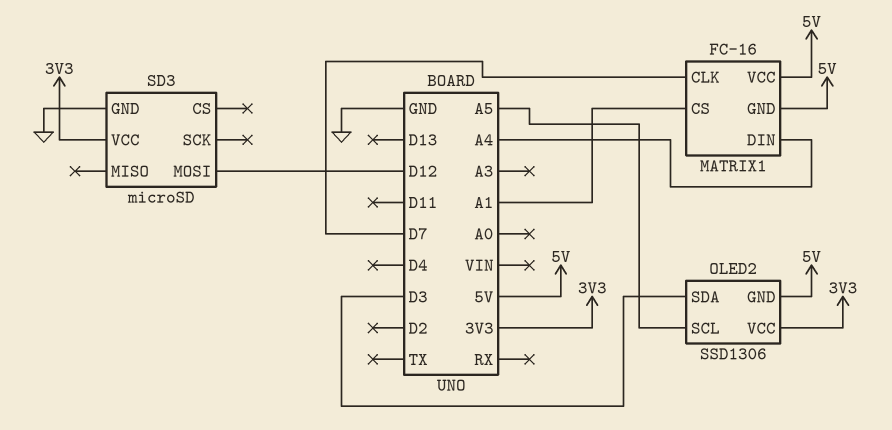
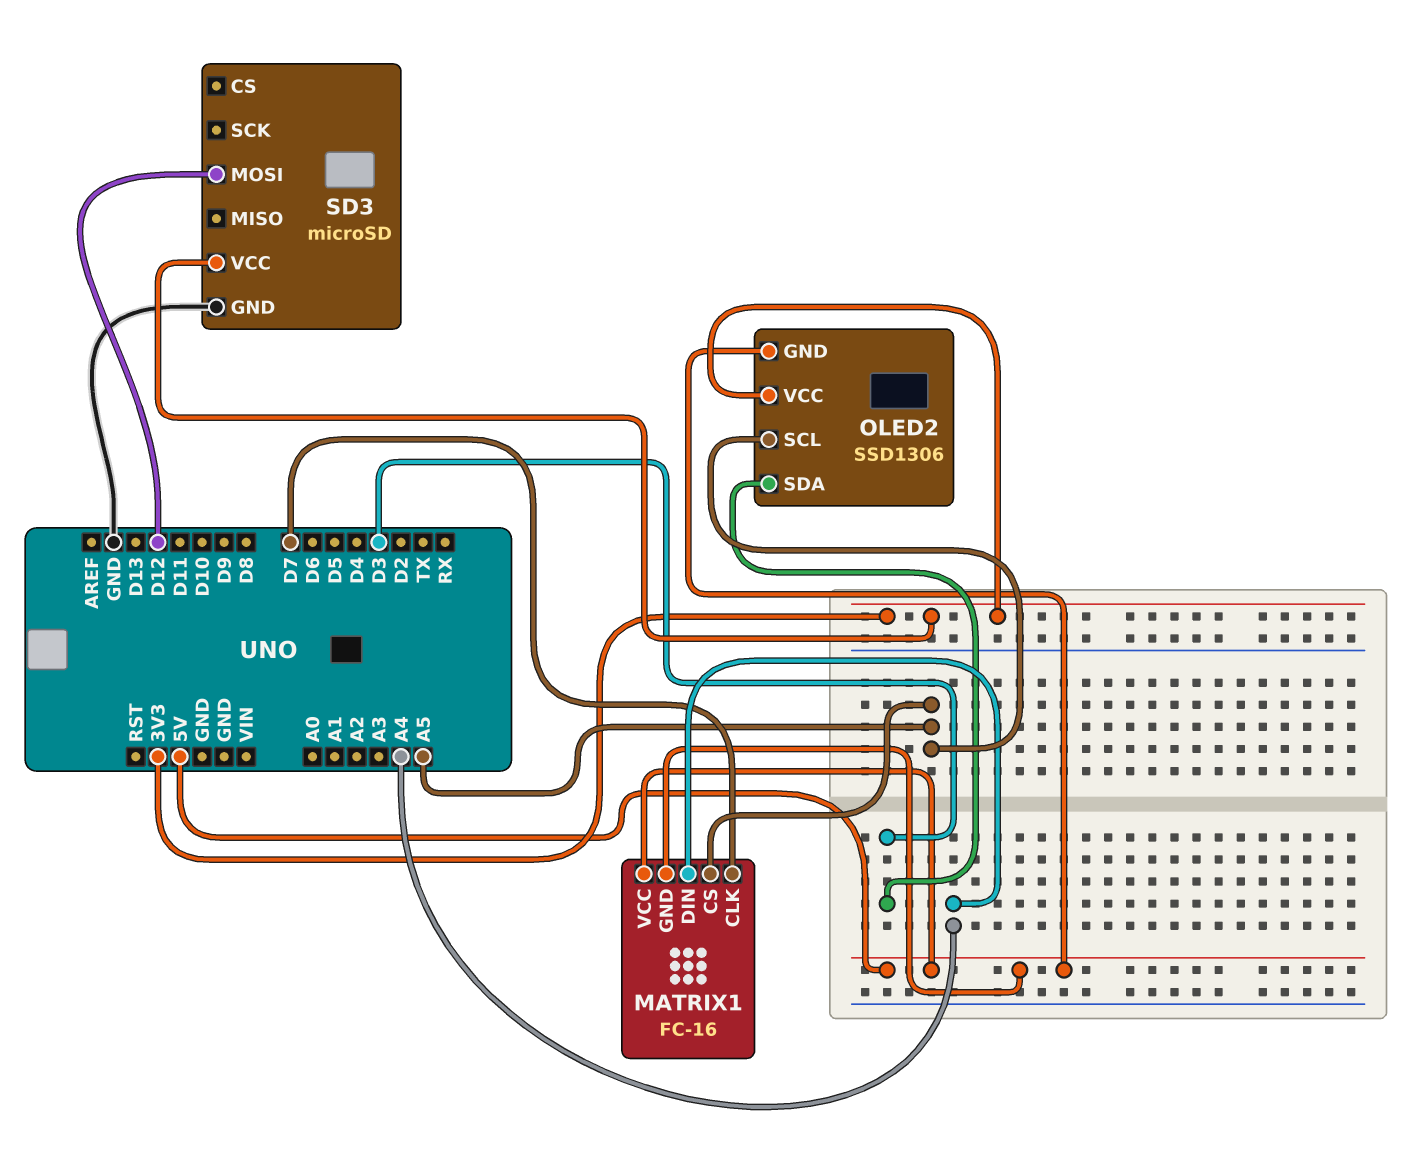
MATRIX1 pin CS: A1 -> A5

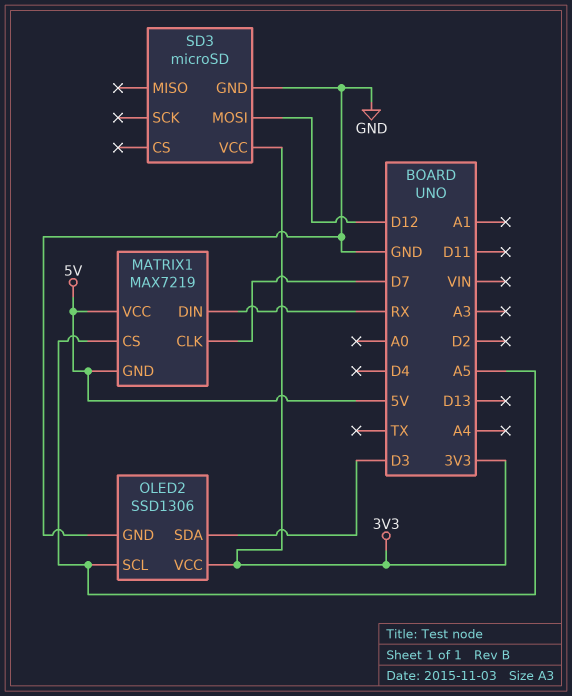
MATRIX1: FC-16 -> MAX7219
MATRIX1 pin DIN: A4 -> RX
OLED2 pin GND: 5V -> GND

